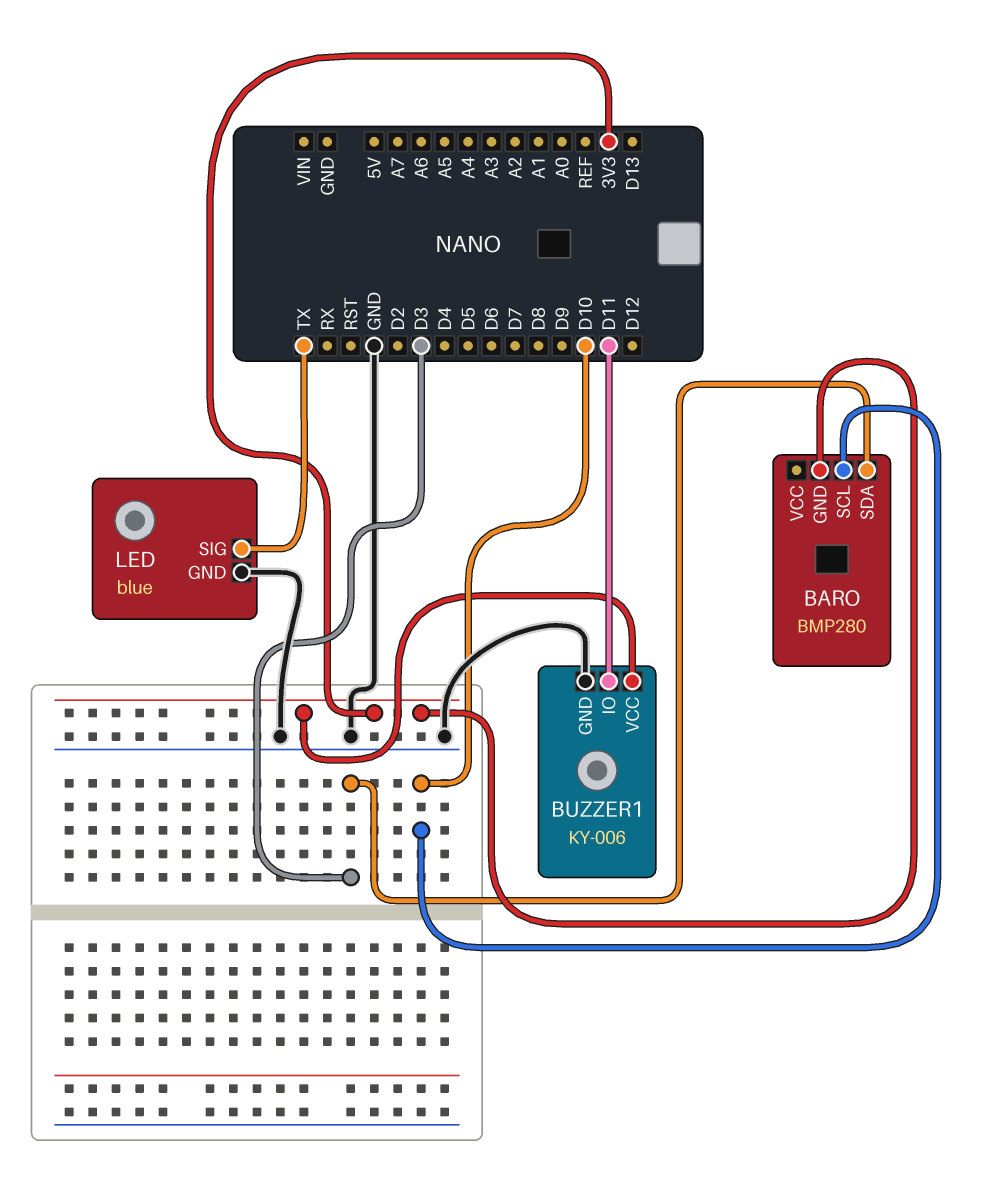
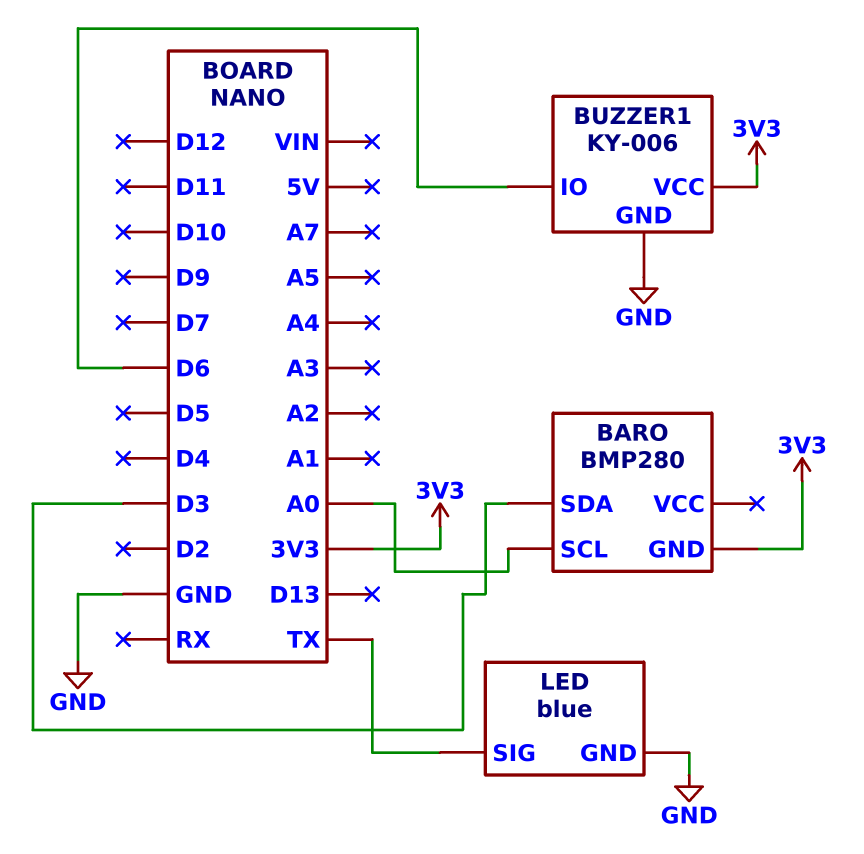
BARO pin SCL: D10 -> A0
BUZZER1 pin IO: D11 -> D6

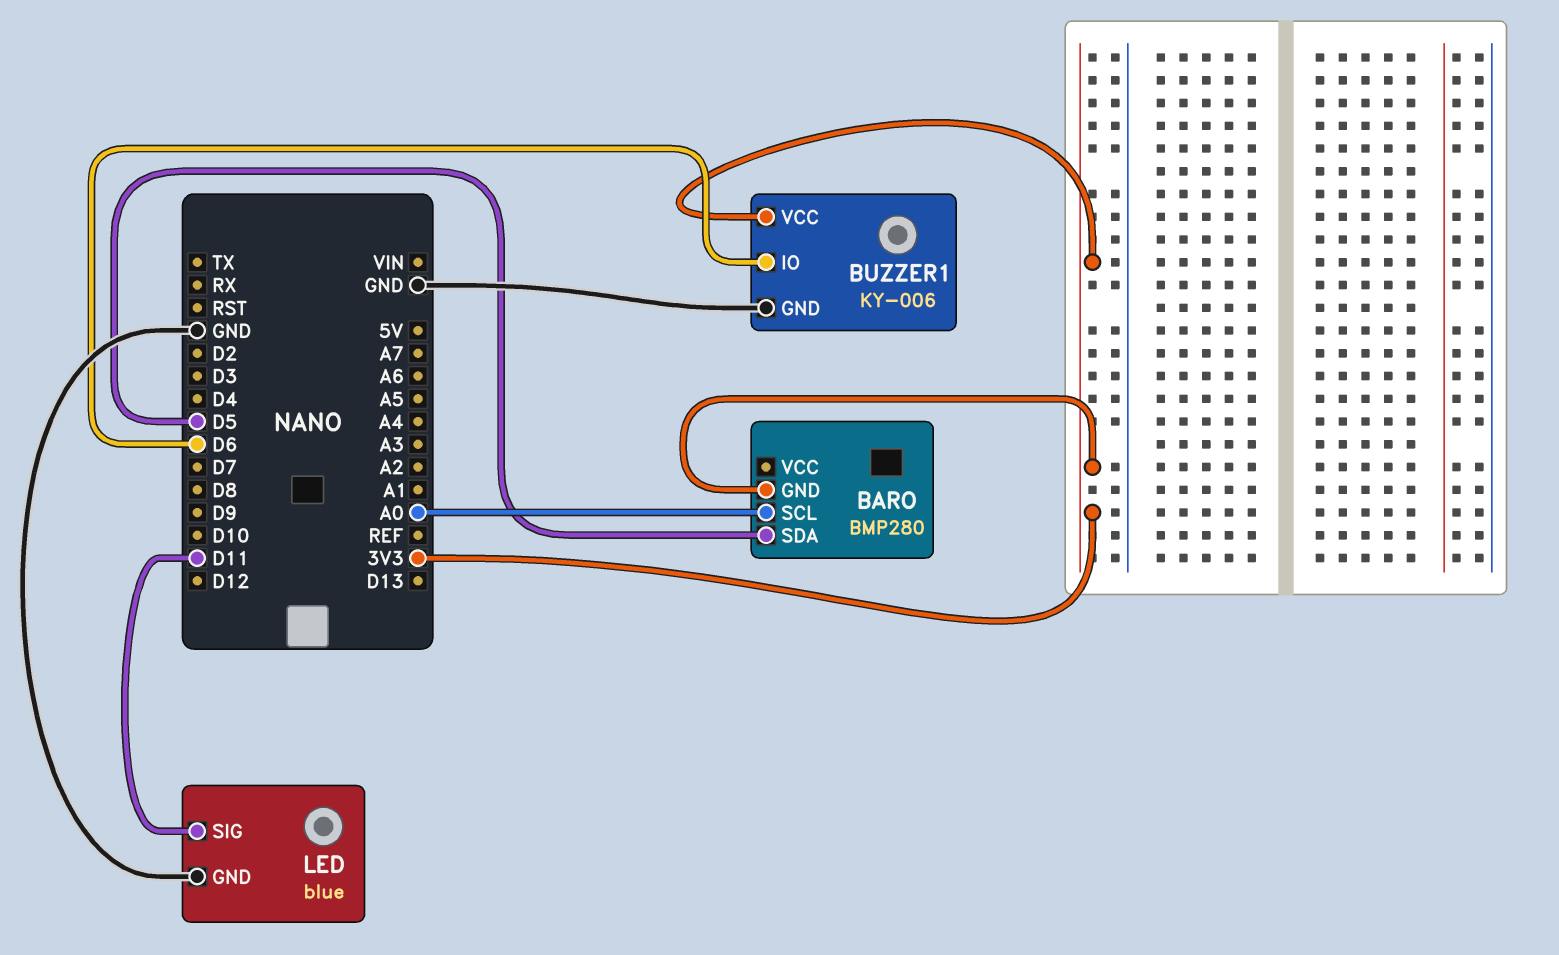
BARO pin SDA: D3 -> D5
LED pin SIG: TX -> D11

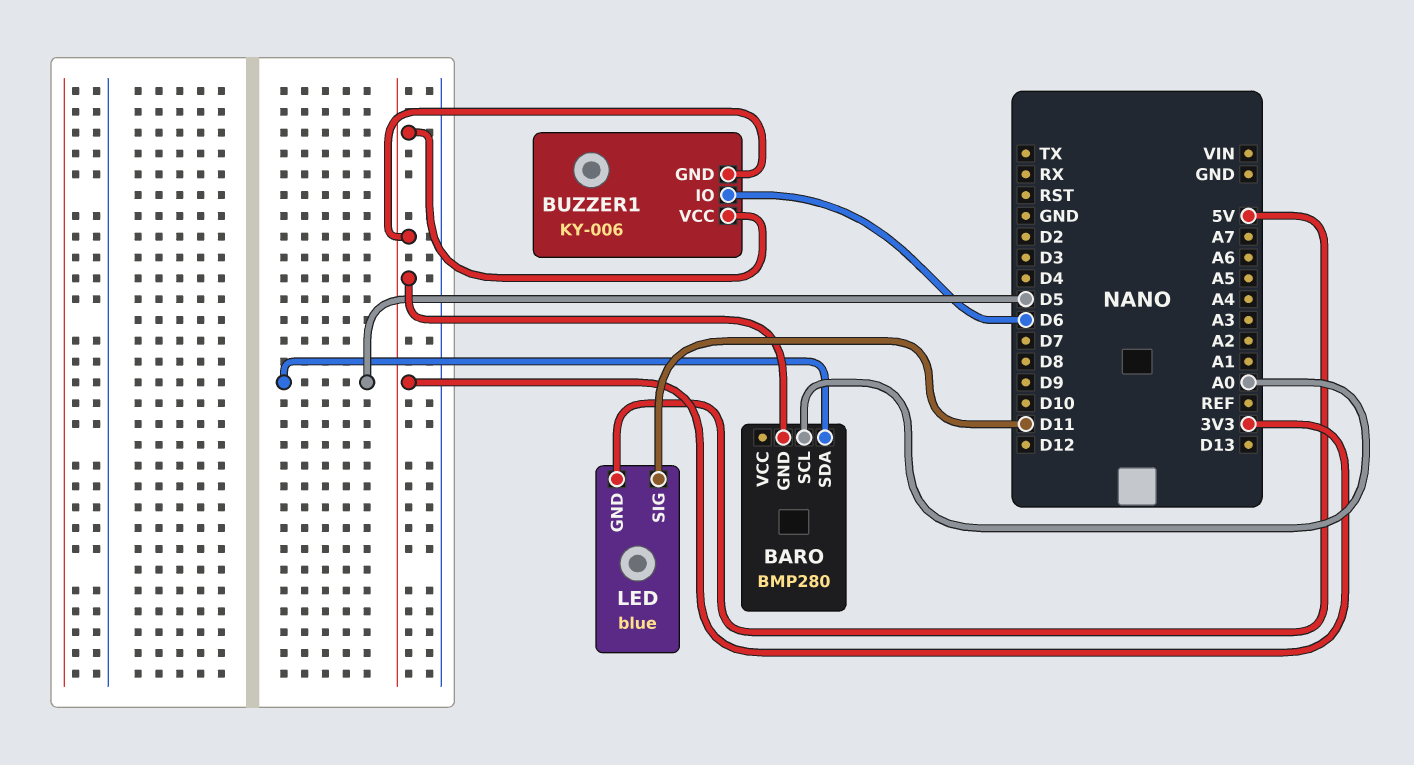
BUZZER1 pin GND: GND -> 3V3
LED pin GND: GND -> 5V

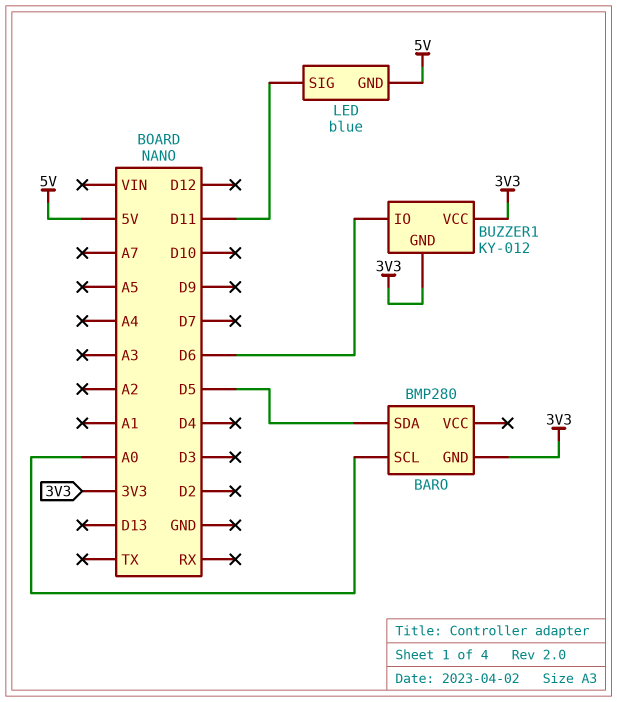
BUZZER1: KY-006 -> KY-012

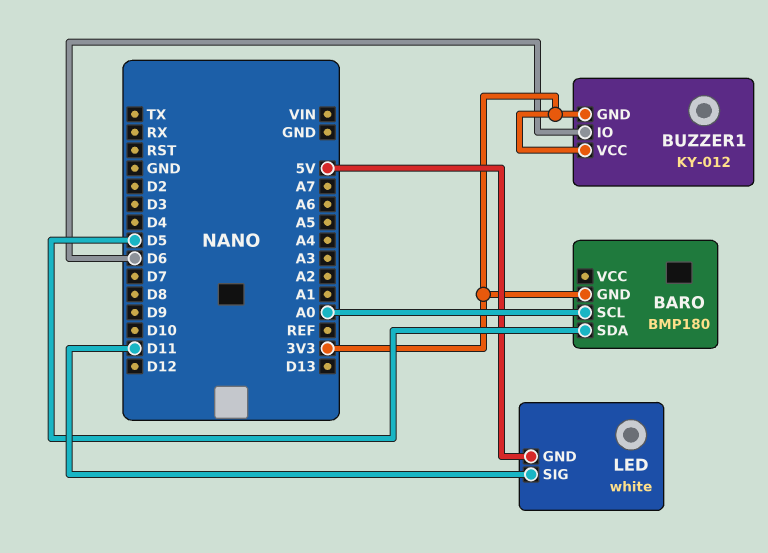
BARO: BMP280 -> BMP180
LED: blue -> white

